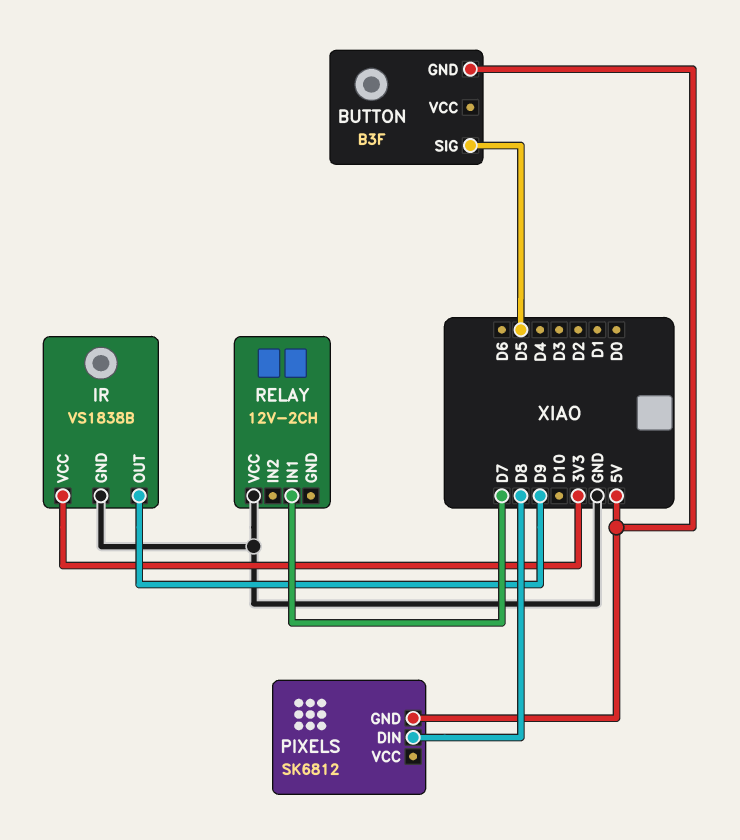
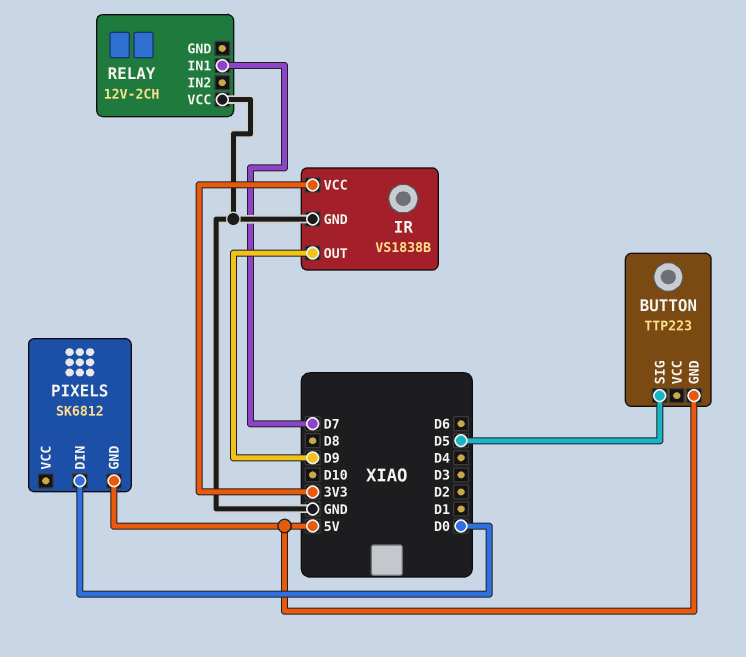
BUTTON: B3F -> TTP223
PIXELS pin DIN: D8 -> D0

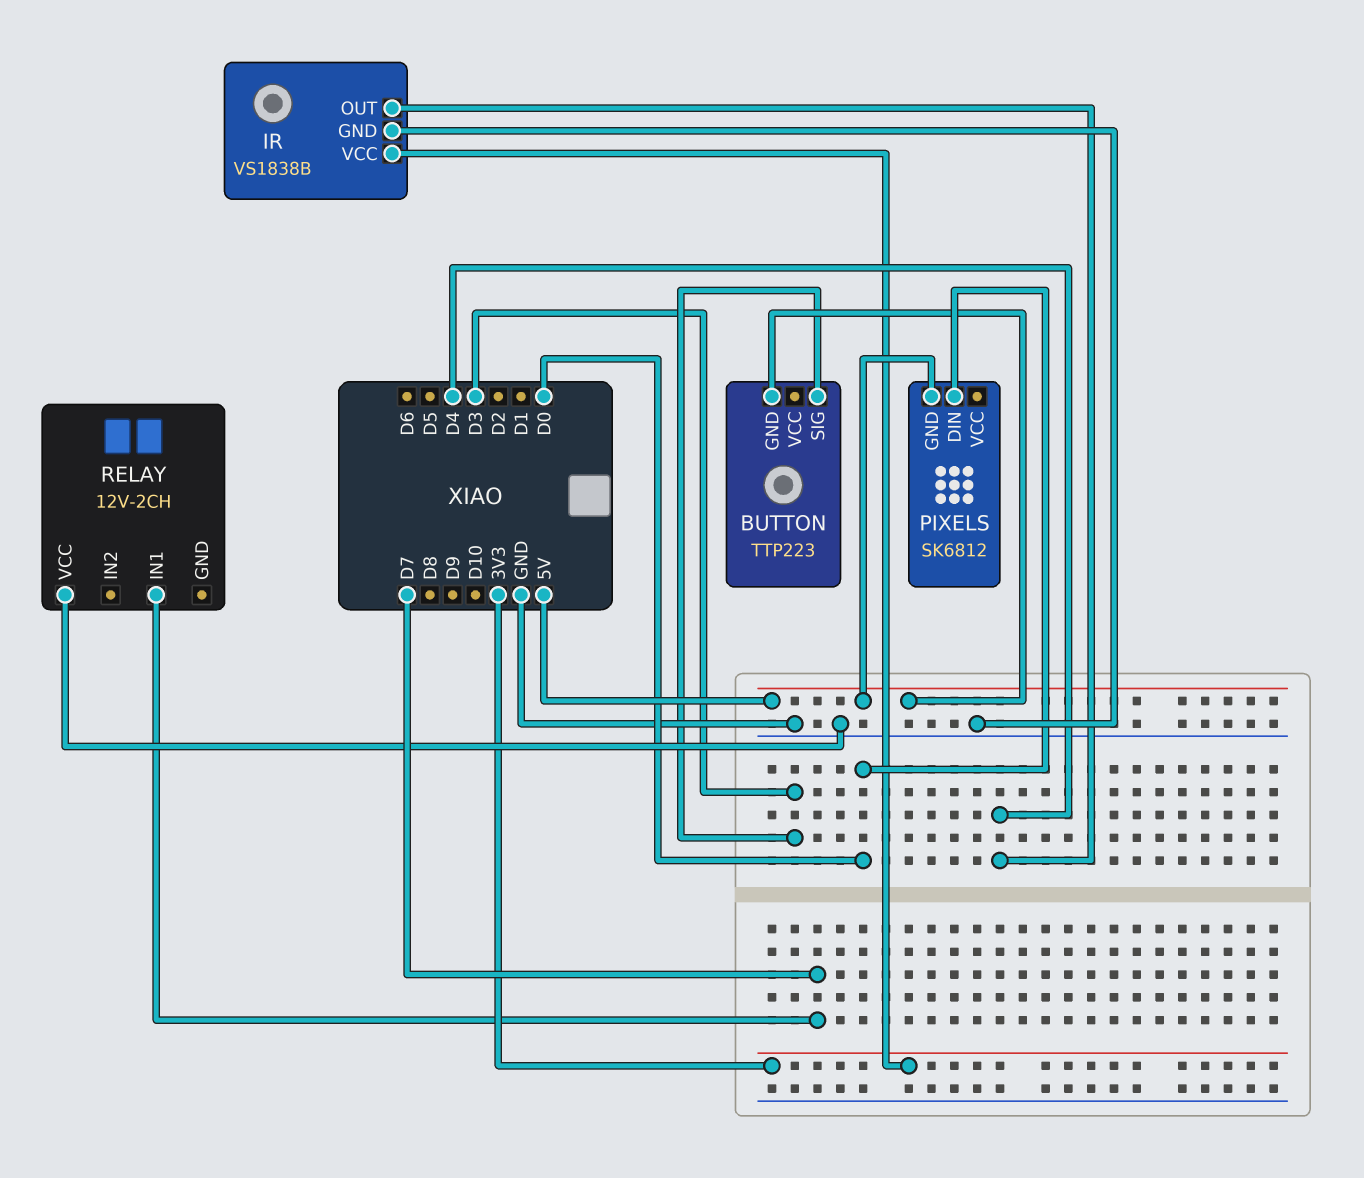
BUTTON pin SIG: D5 -> D3
IR pin OUT: D9 -> D4

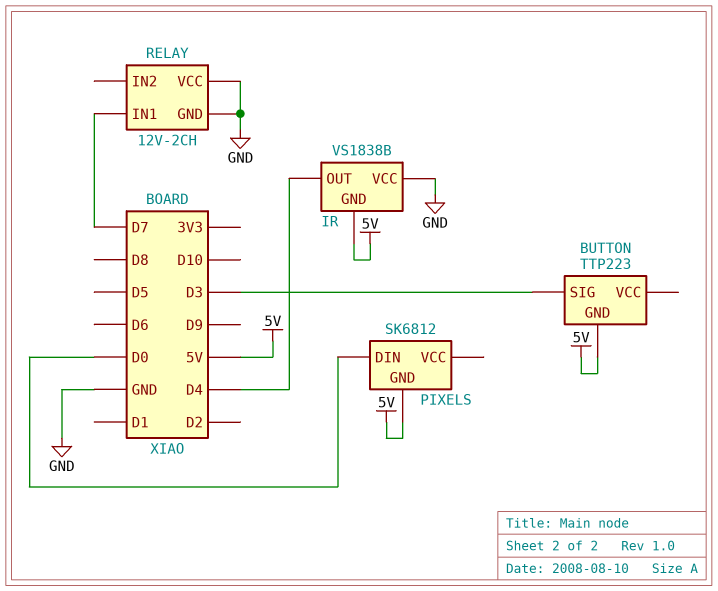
IR pin GND: GND -> 5V
IR pin VCC: 3V3 -> GND
RELAY pin GND: none -> GND

